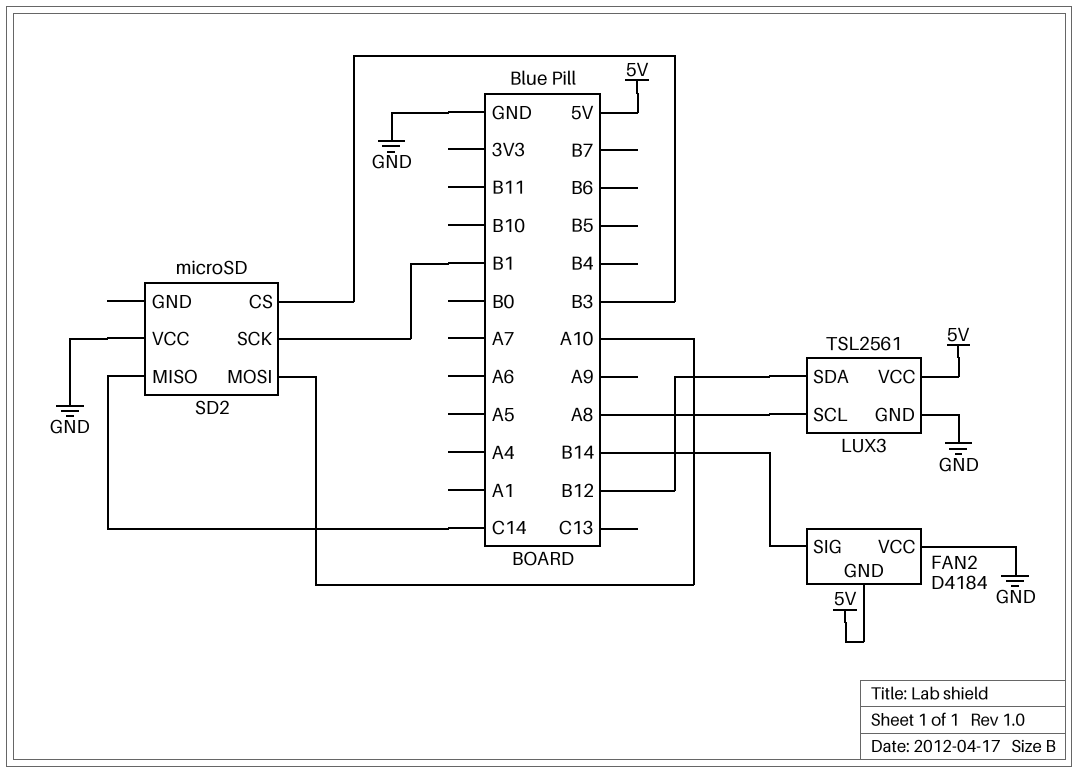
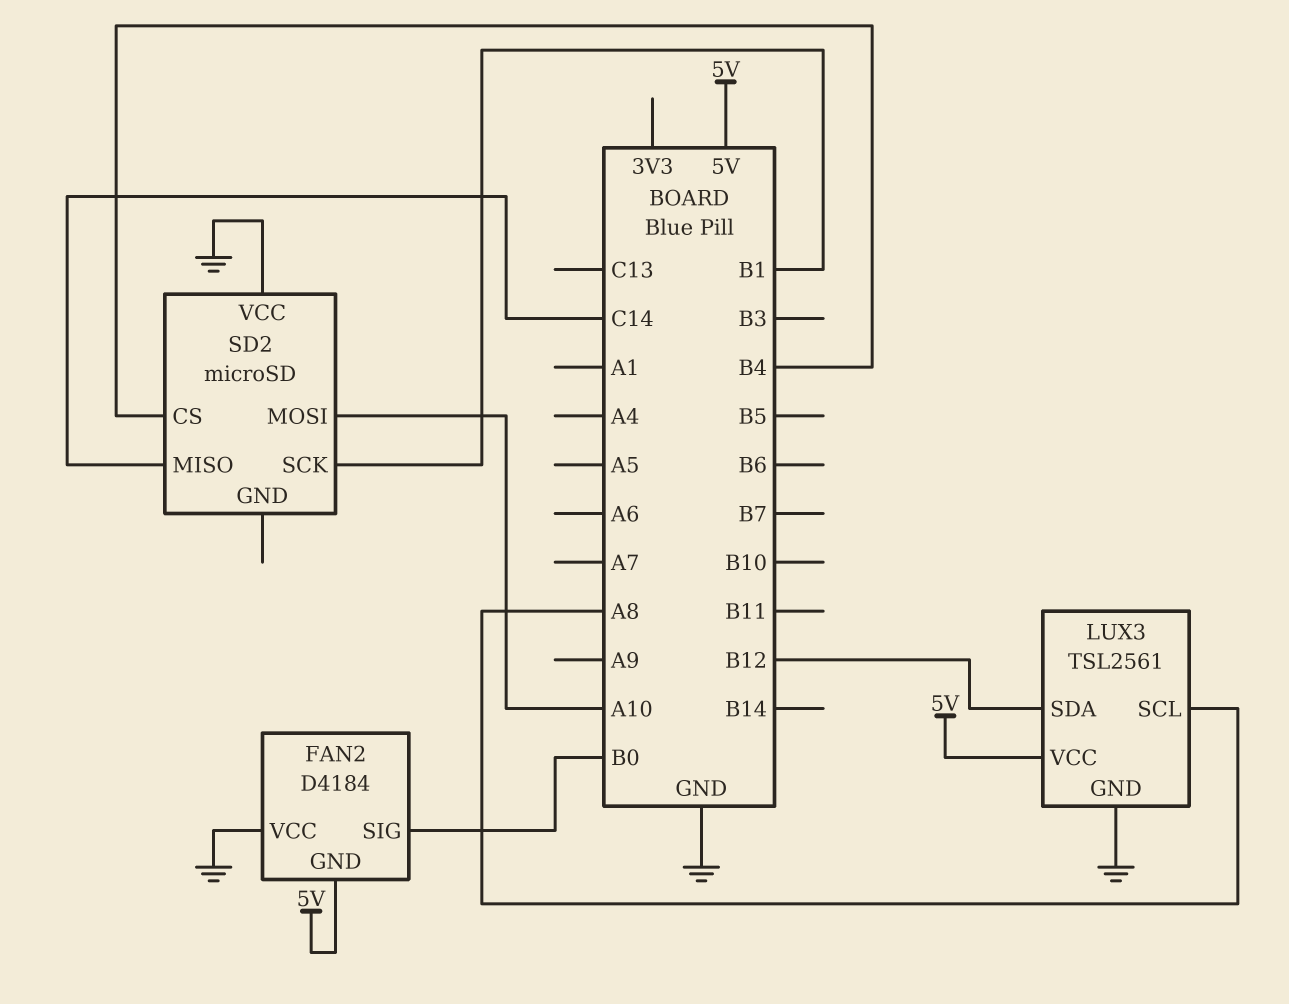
FAN2 pin SIG: B14 -> B0
SD2 pin CS: B3 -> B4

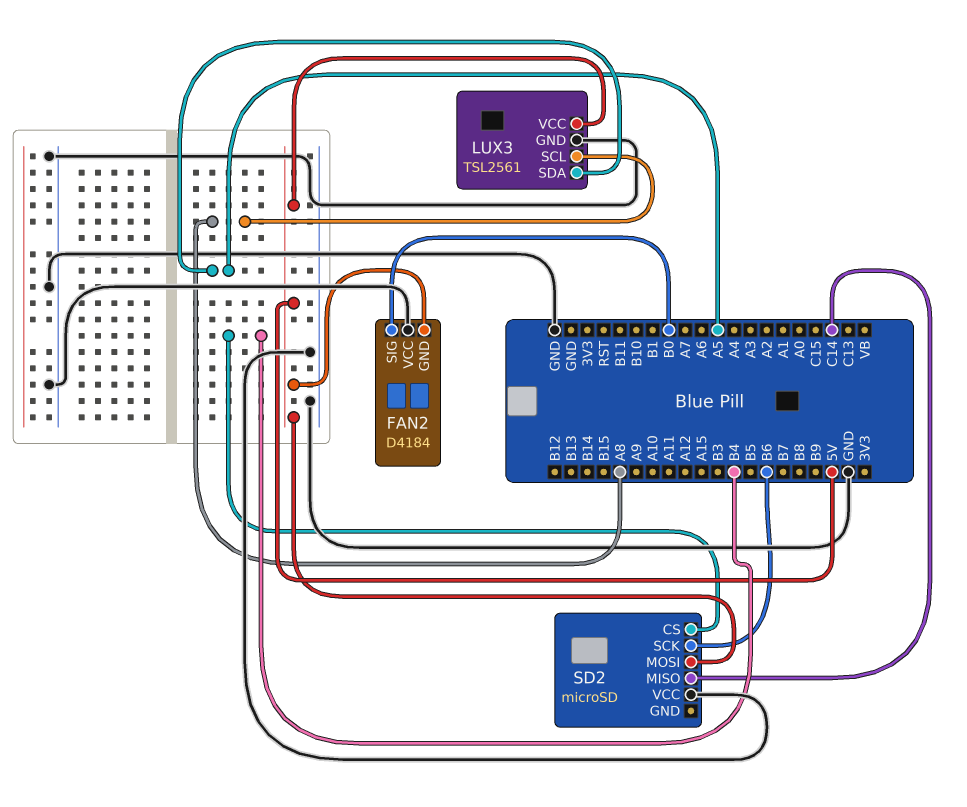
LUX3 pin SDA: B12 -> A5
SD2 pin MOSI: A10 -> 5V
SD2 pin SCK: B1 -> B6

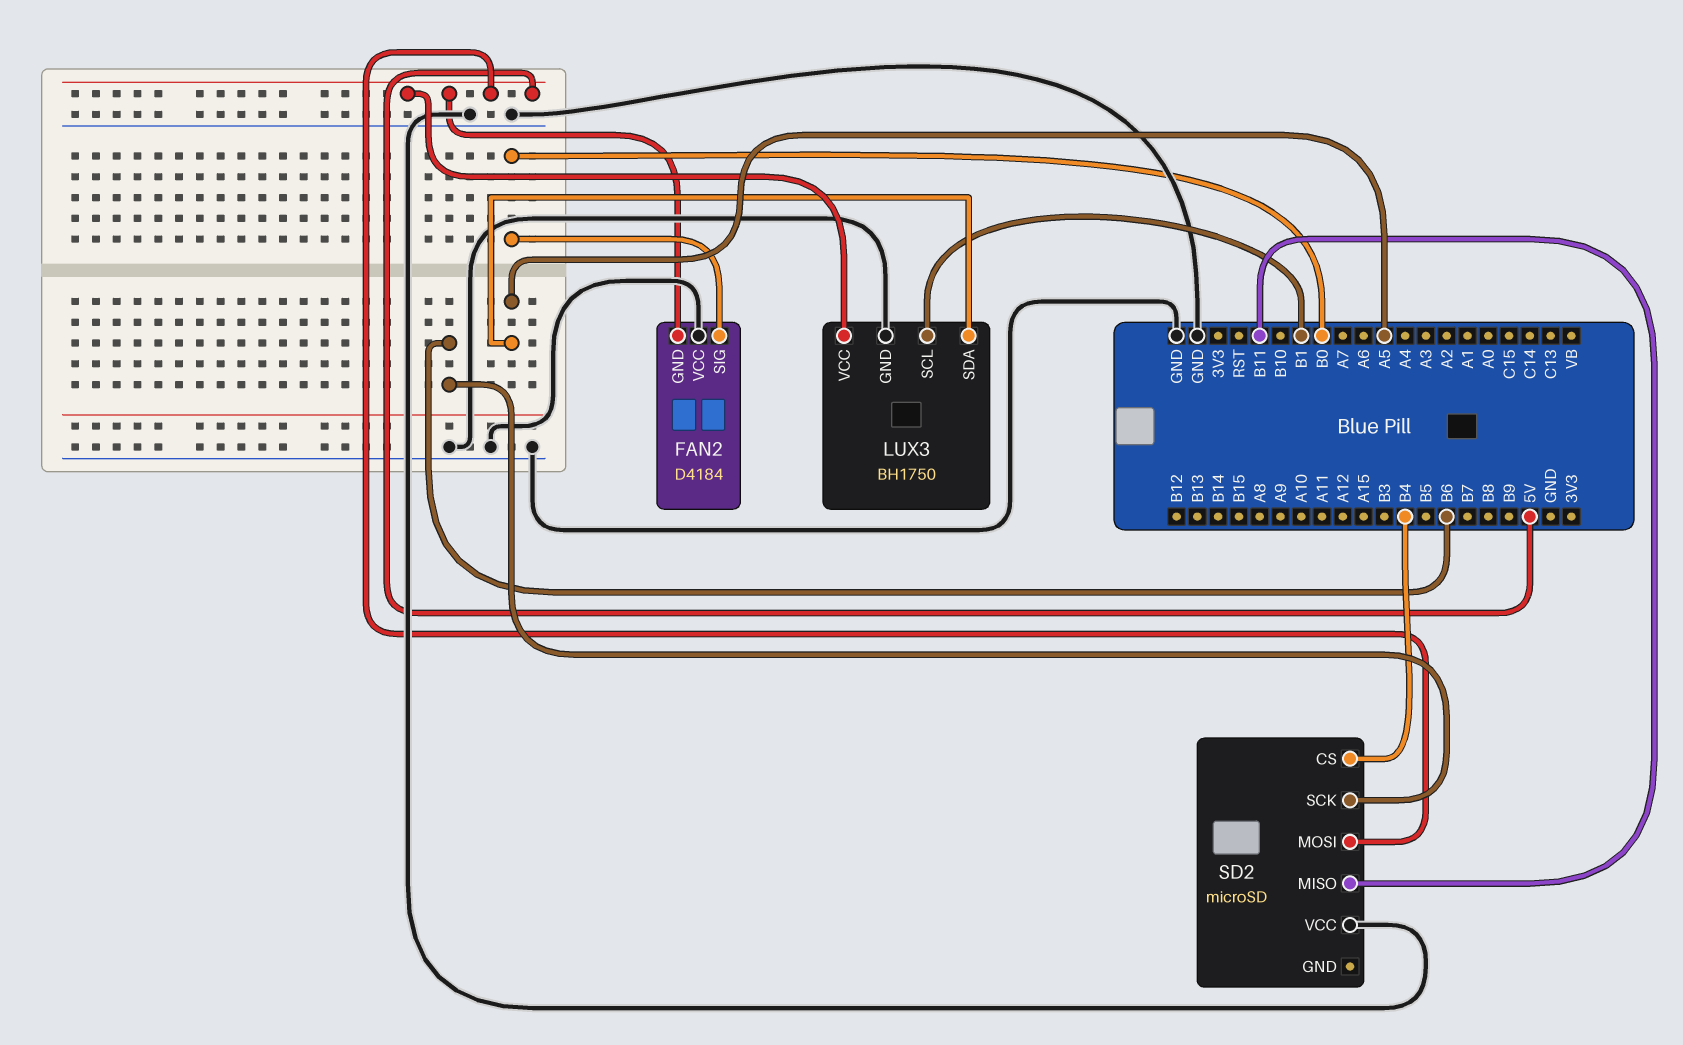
LUX3: TSL2561 -> BH1750
LUX3 pin SCL: A8 -> B1
SD2 pin MISO: C14 -> B11

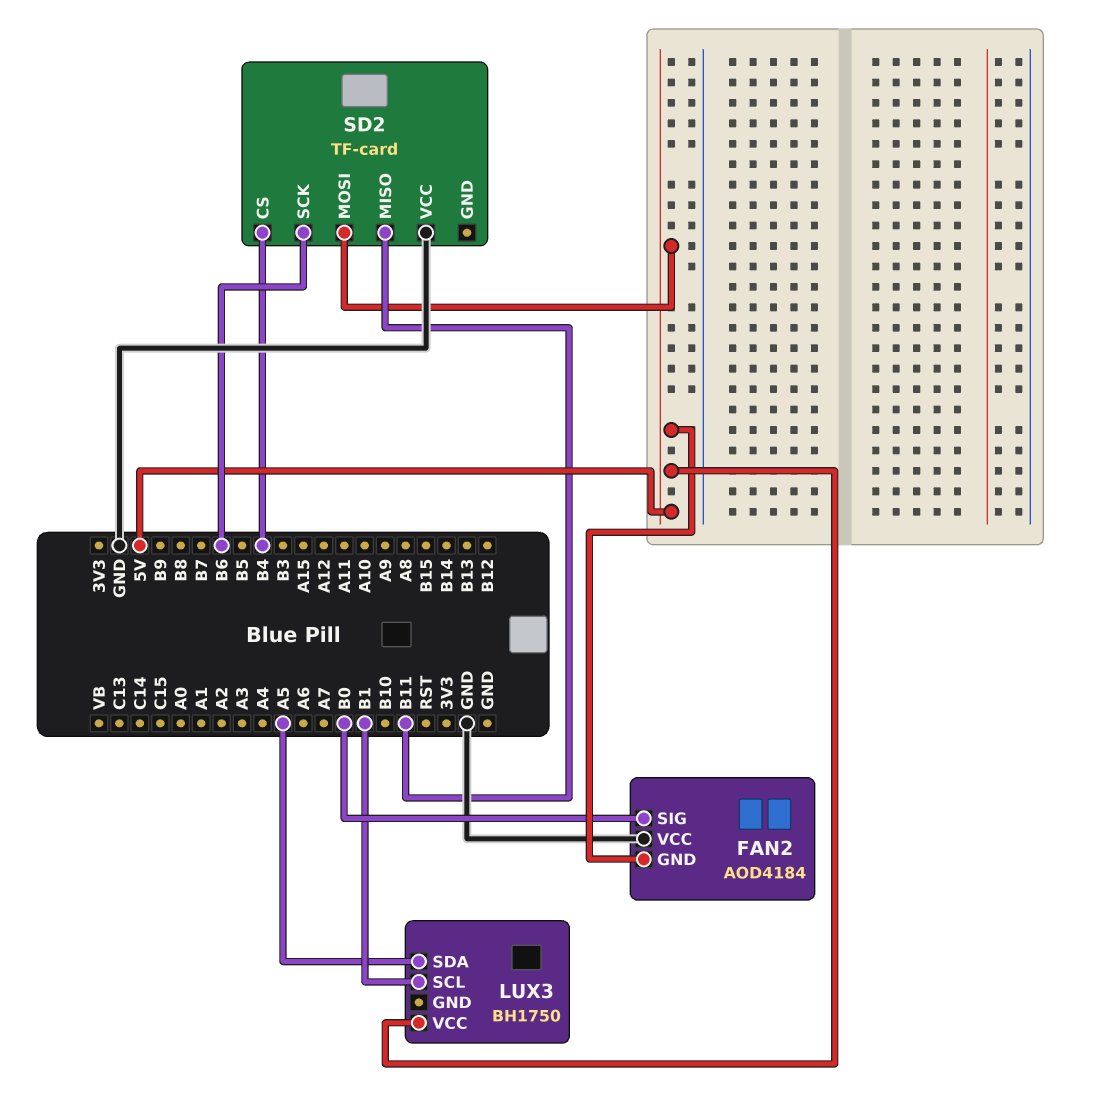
FAN2: D4184 -> AOD4184
LUX3 pin GND: GND -> none
SD2: microSD -> TF-card

